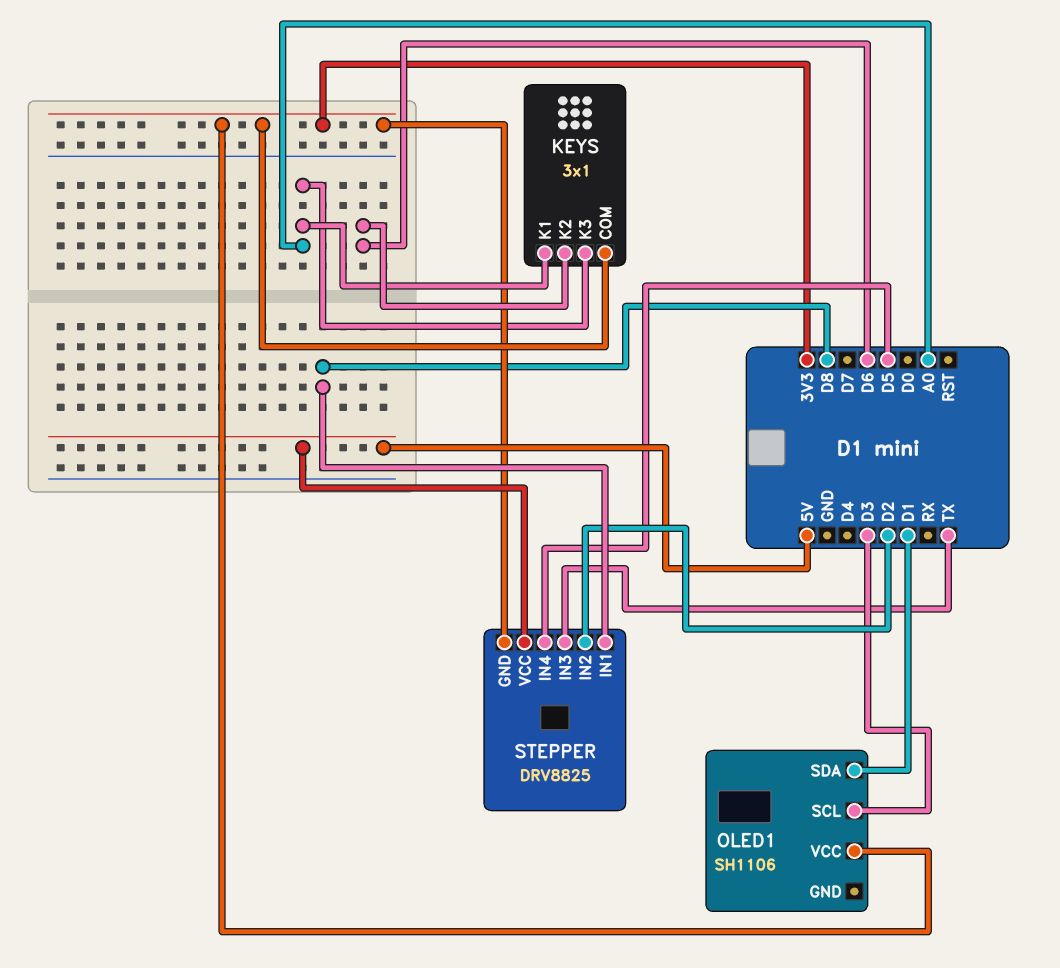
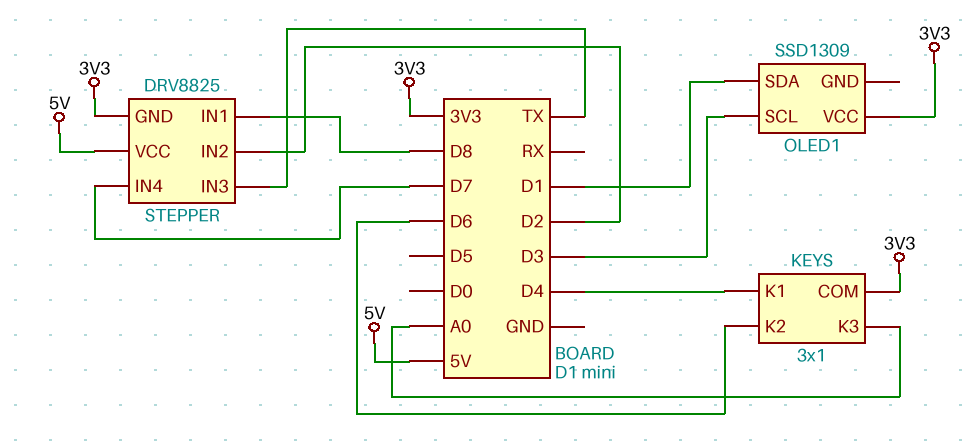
KEYS pin K1: A0 -> D4
OLED1: SH1106 -> SSD1309
STEPPER pin IN4: D5 -> D7

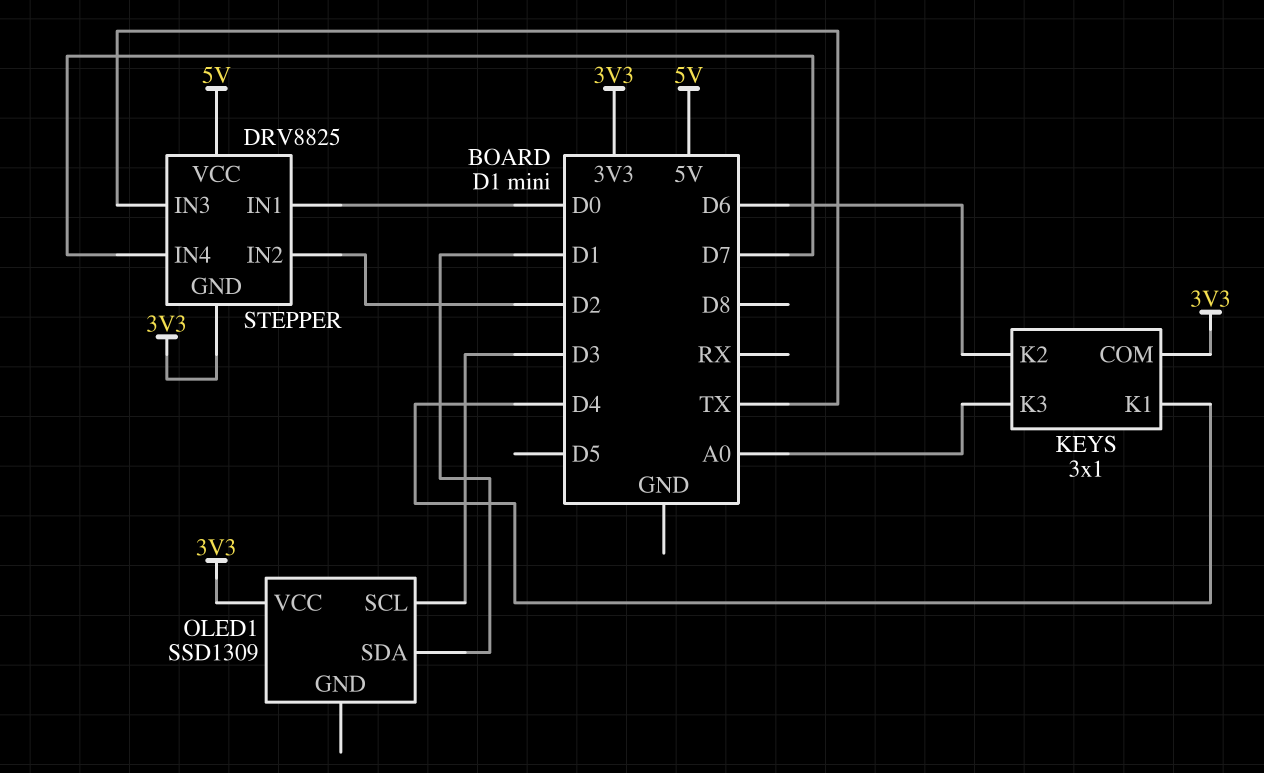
STEPPER pin IN1: D8 -> D0

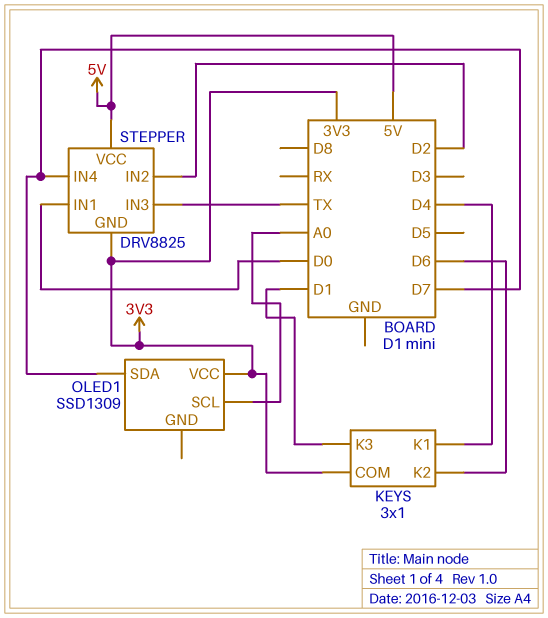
KEYS pin K3: A0 -> D1
OLED1 pin SCL: D3 -> A0
OLED1 pin SDA: D1 -> D7

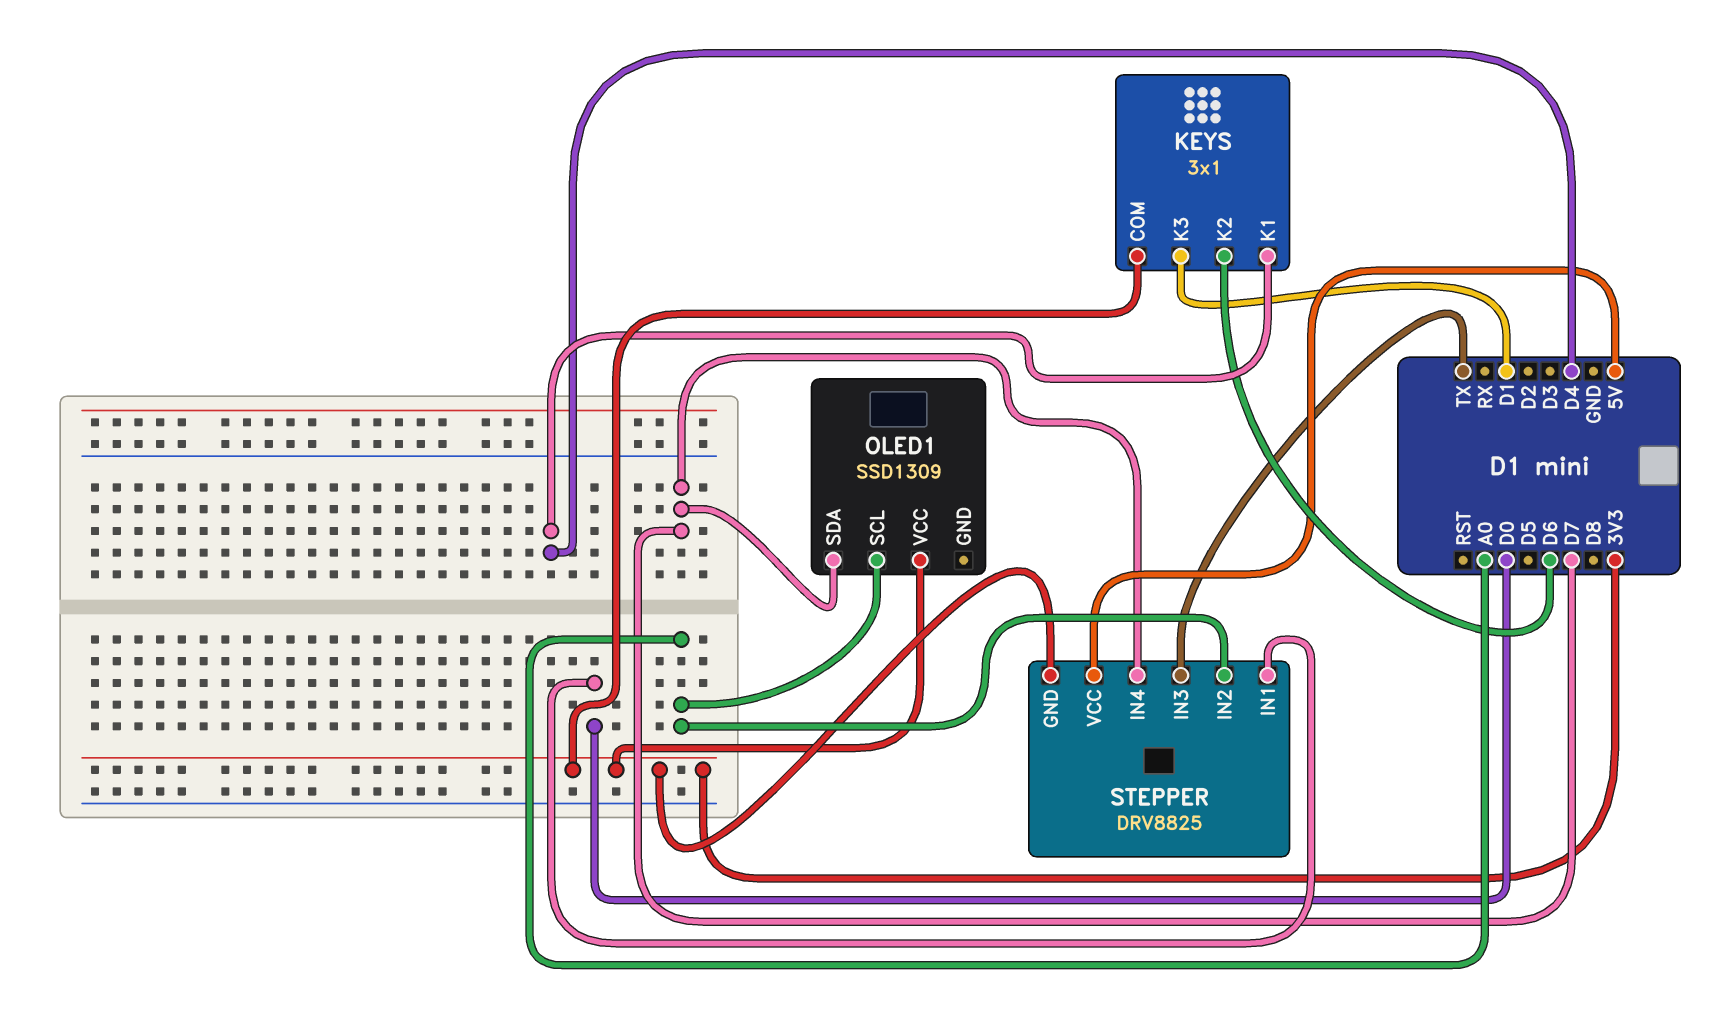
STEPPER pin IN2: D2 -> A0

